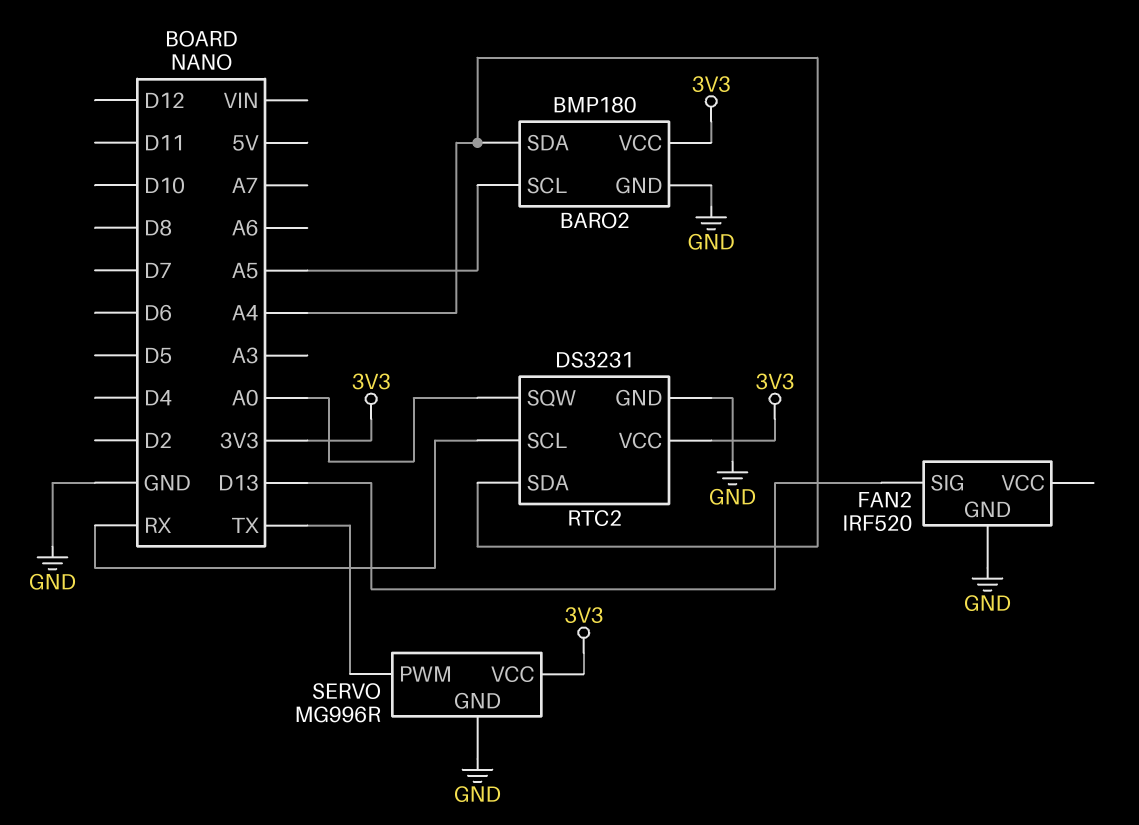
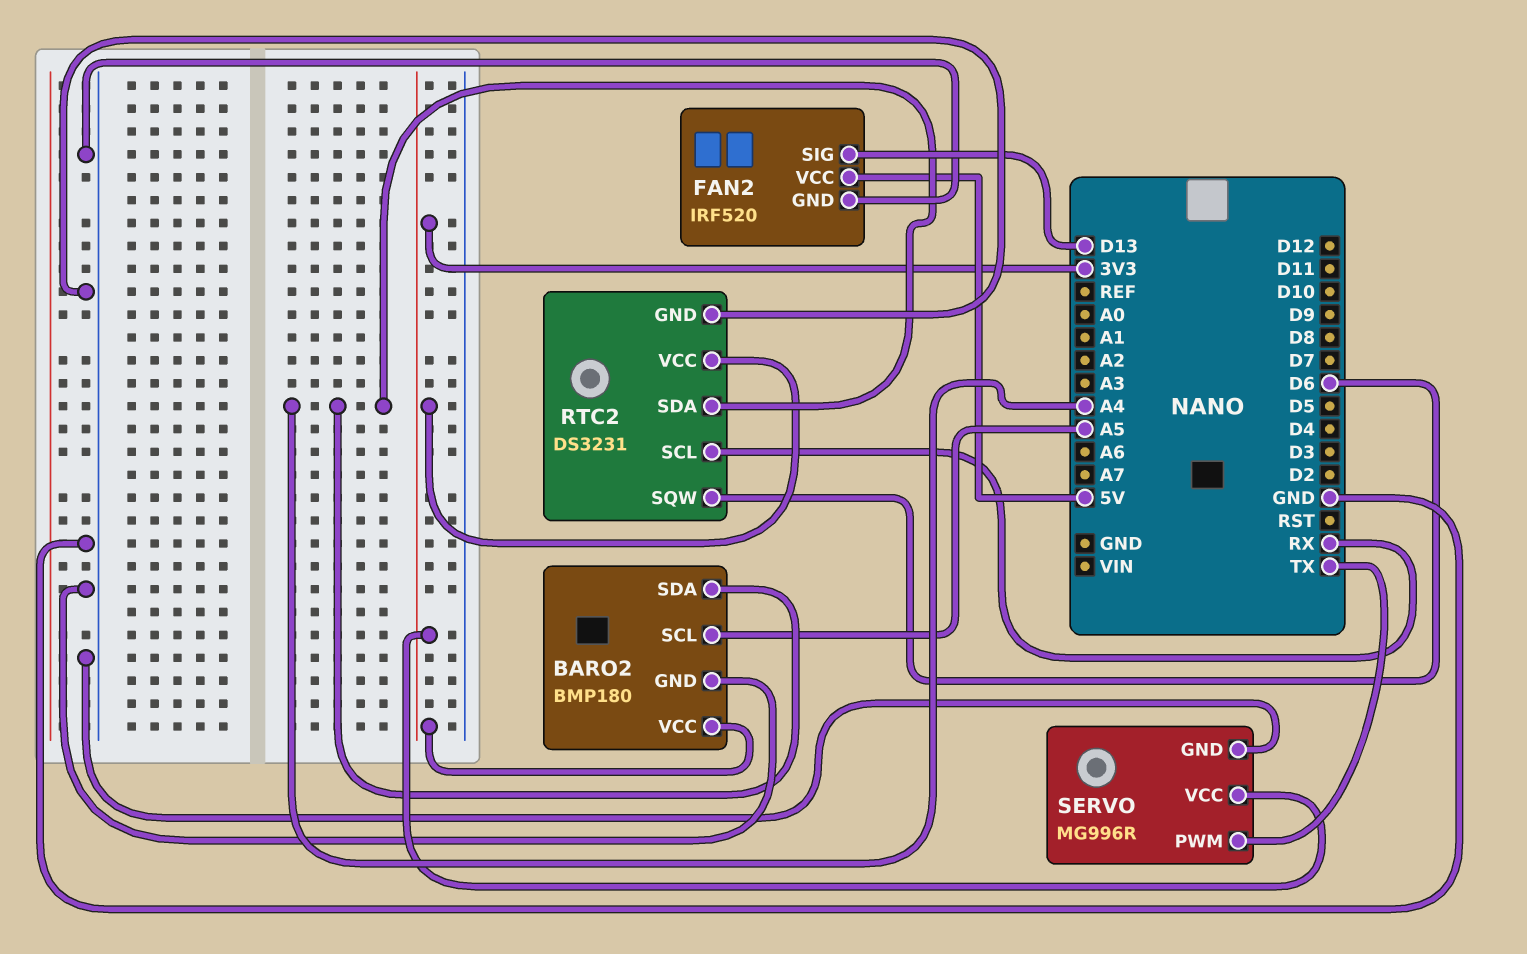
FAN2 pin VCC: none -> 5V
RTC2 pin SQW: A0 -> D6

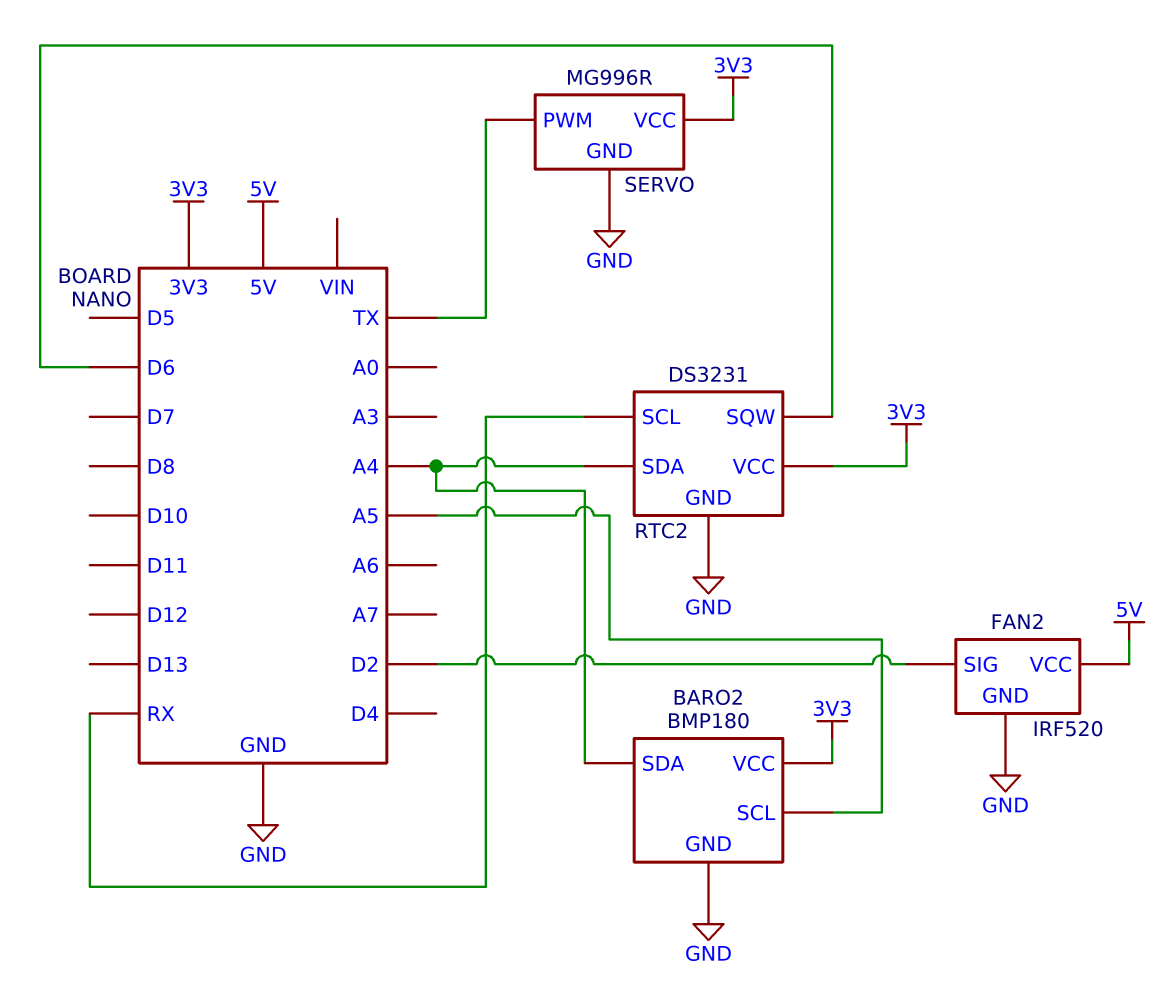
FAN2 pin SIG: D13 -> D2

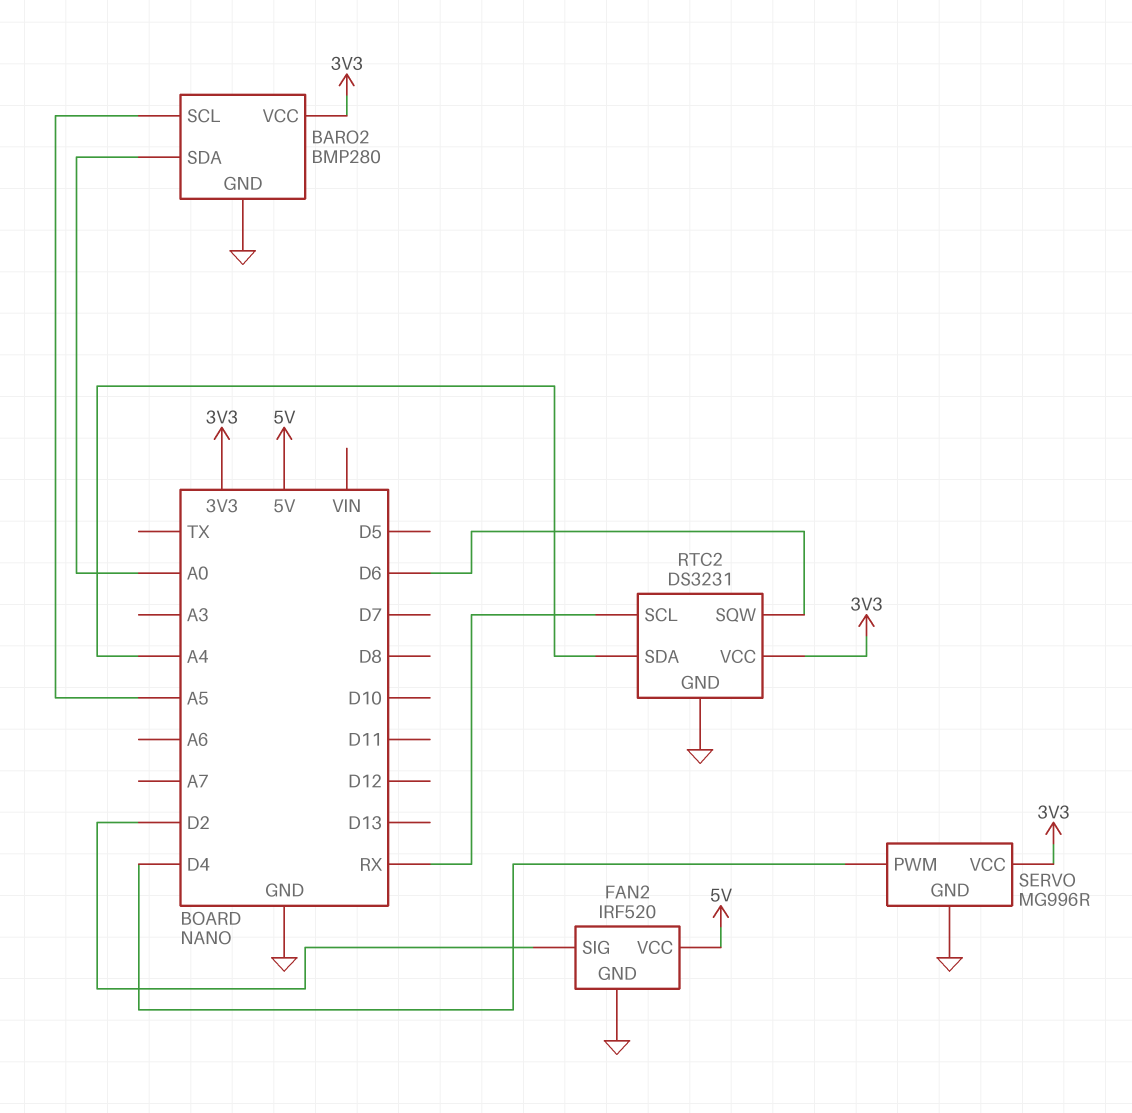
BARO2: BMP180 -> BMP280
BARO2 pin SDA: A4 -> A0
SERVO pin PWM: TX -> D4

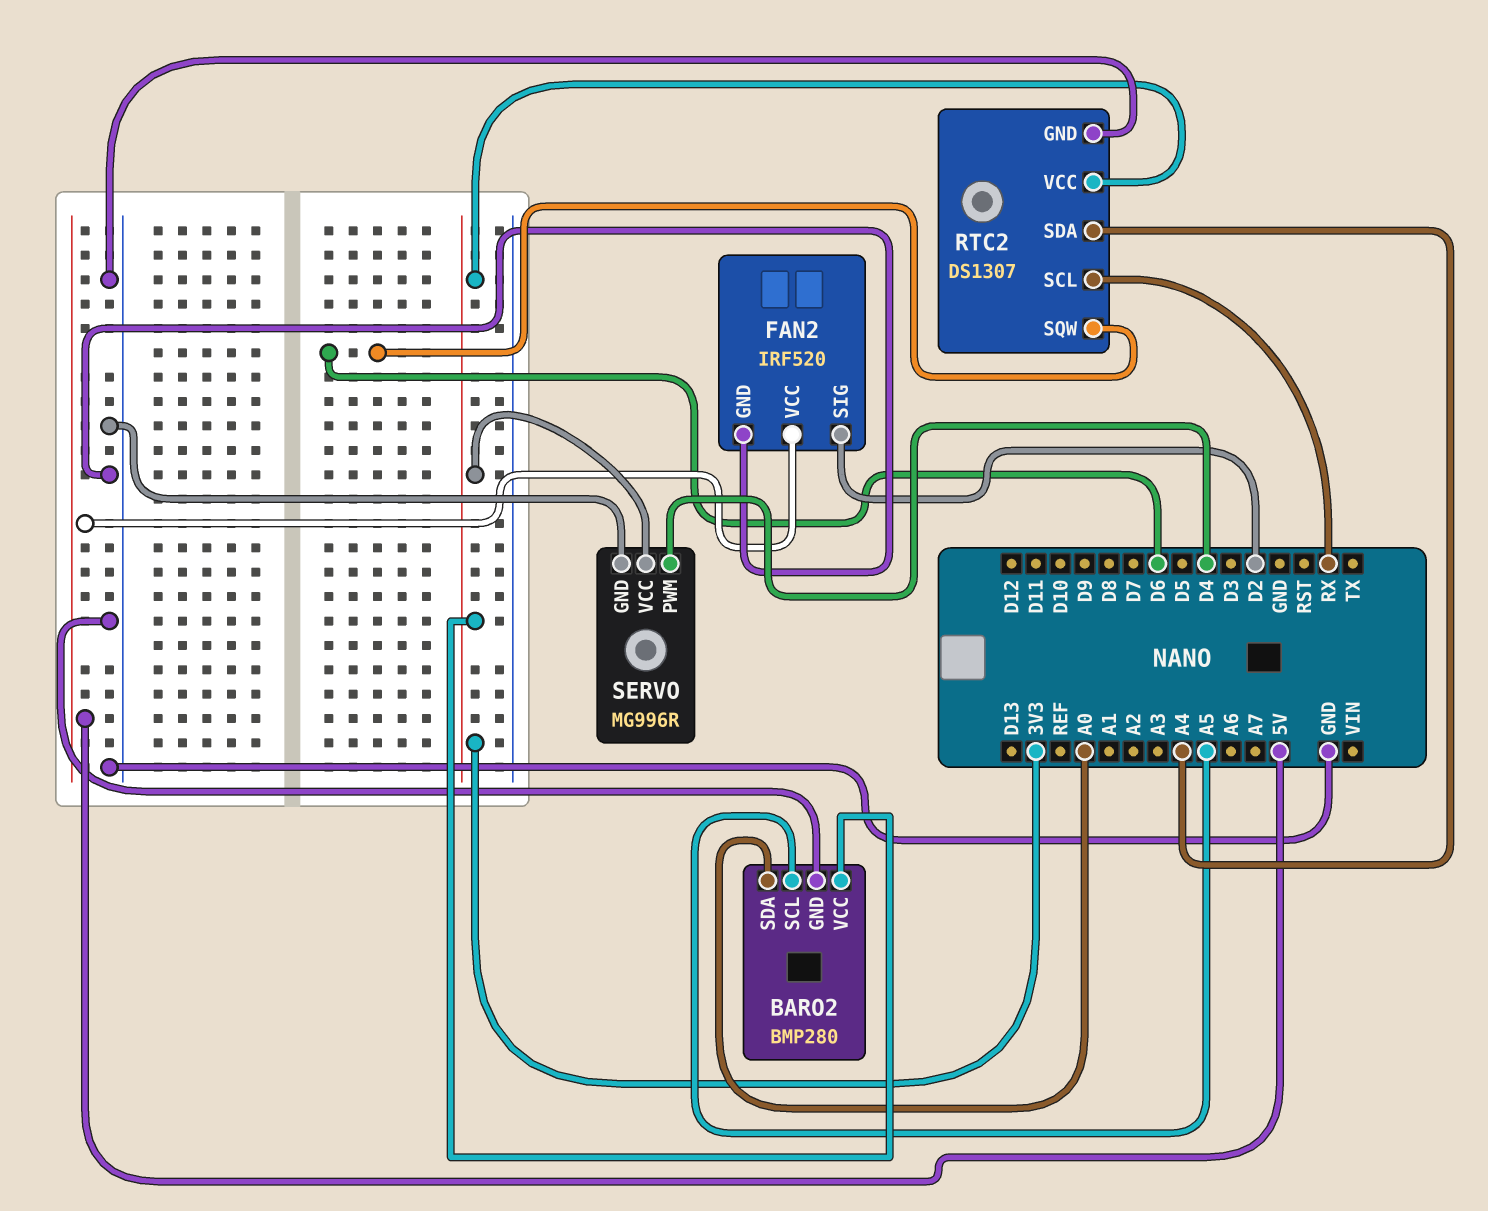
RTC2: DS3231 -> DS1307

